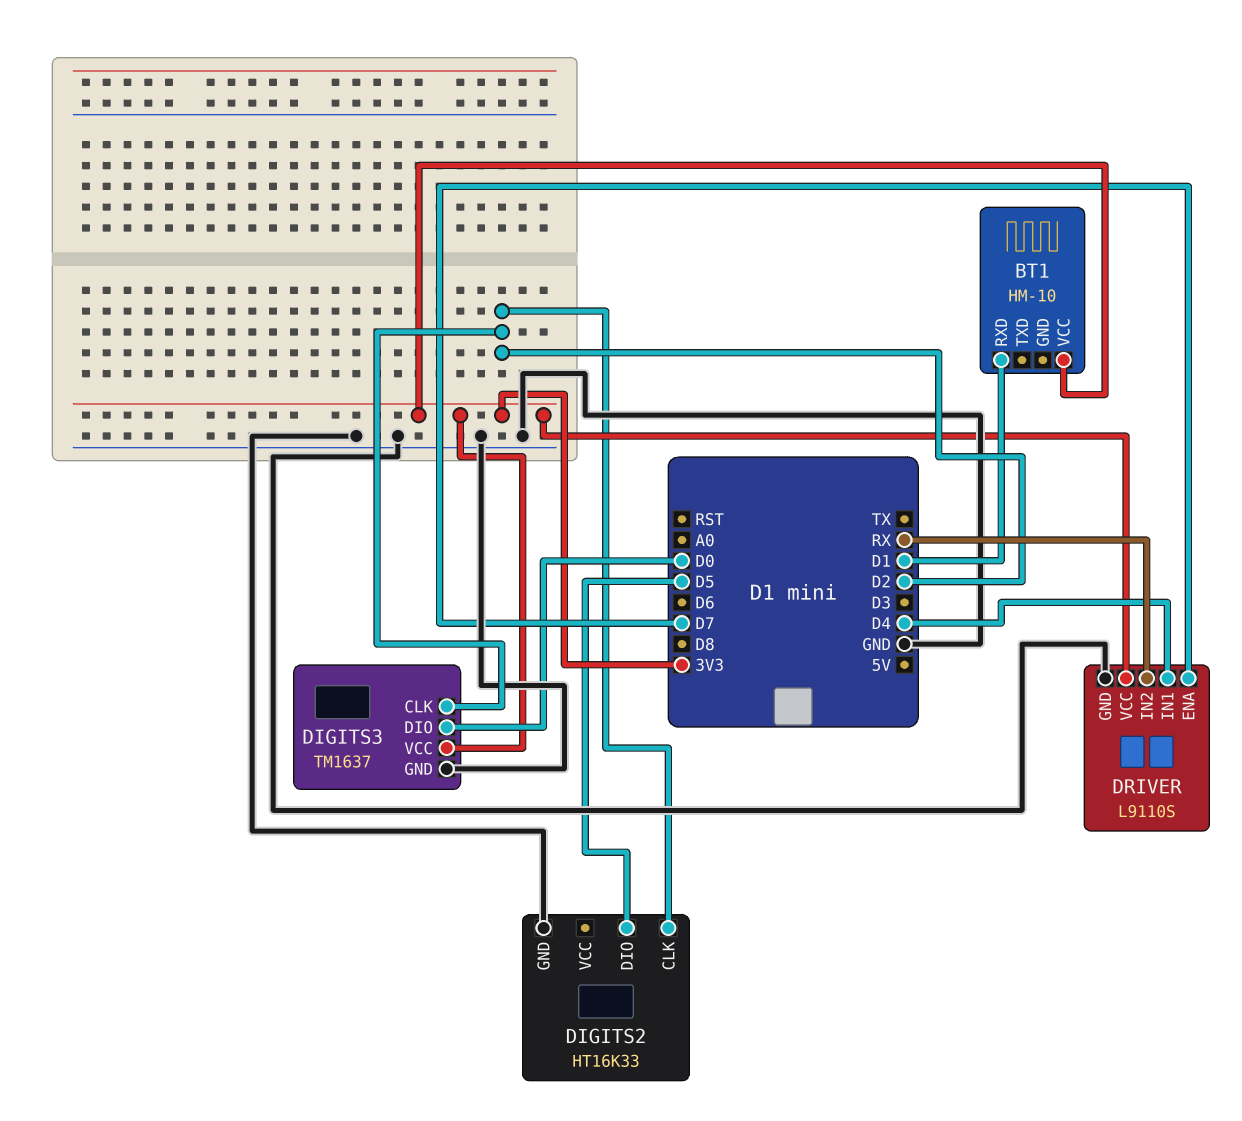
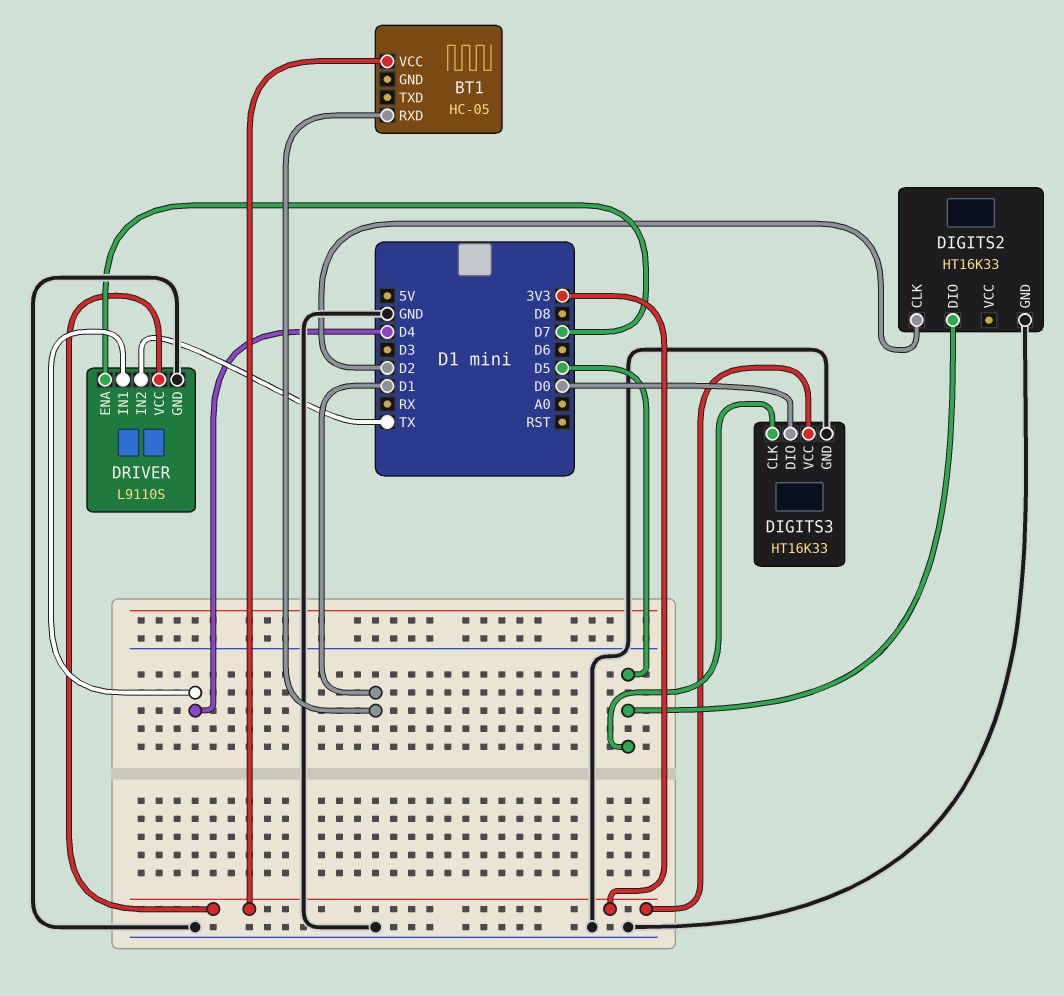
BT1: HM-10 -> HC-05
DIGITS3: TM1637 -> HT16K33
DIGITS3 pin CLK: D2 -> D5
DRIVER pin IN2: RX -> TX

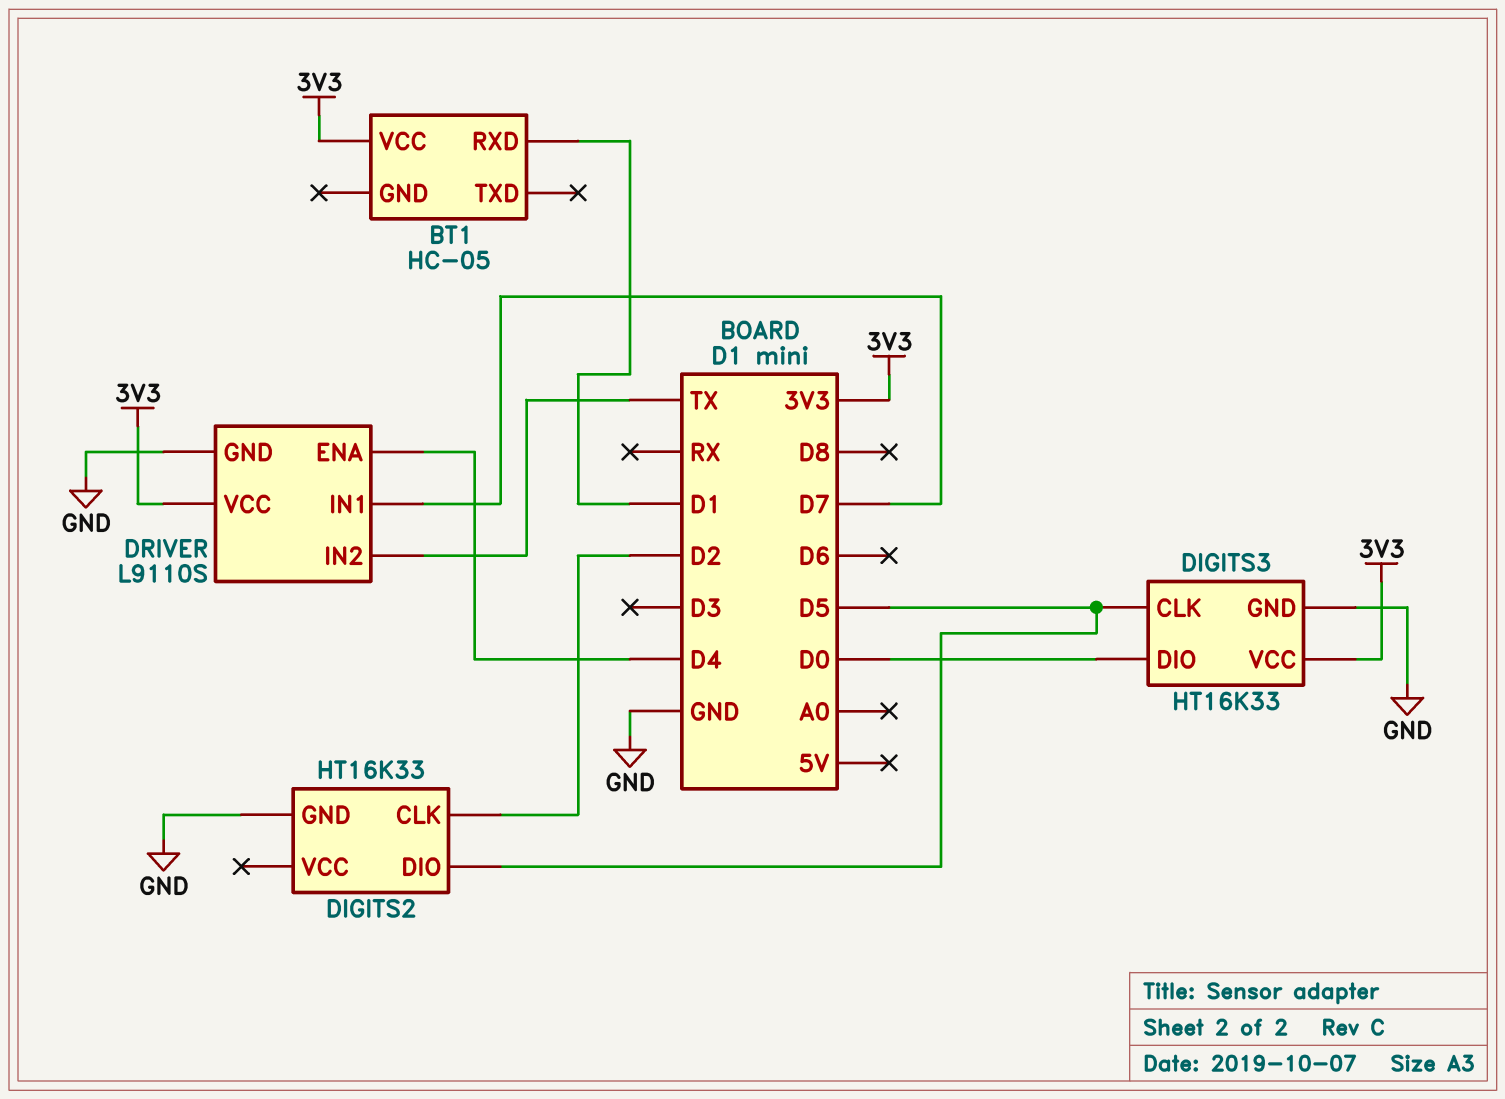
DRIVER pin ENA: D7 -> D4
DRIVER pin IN1: D4 -> D7

